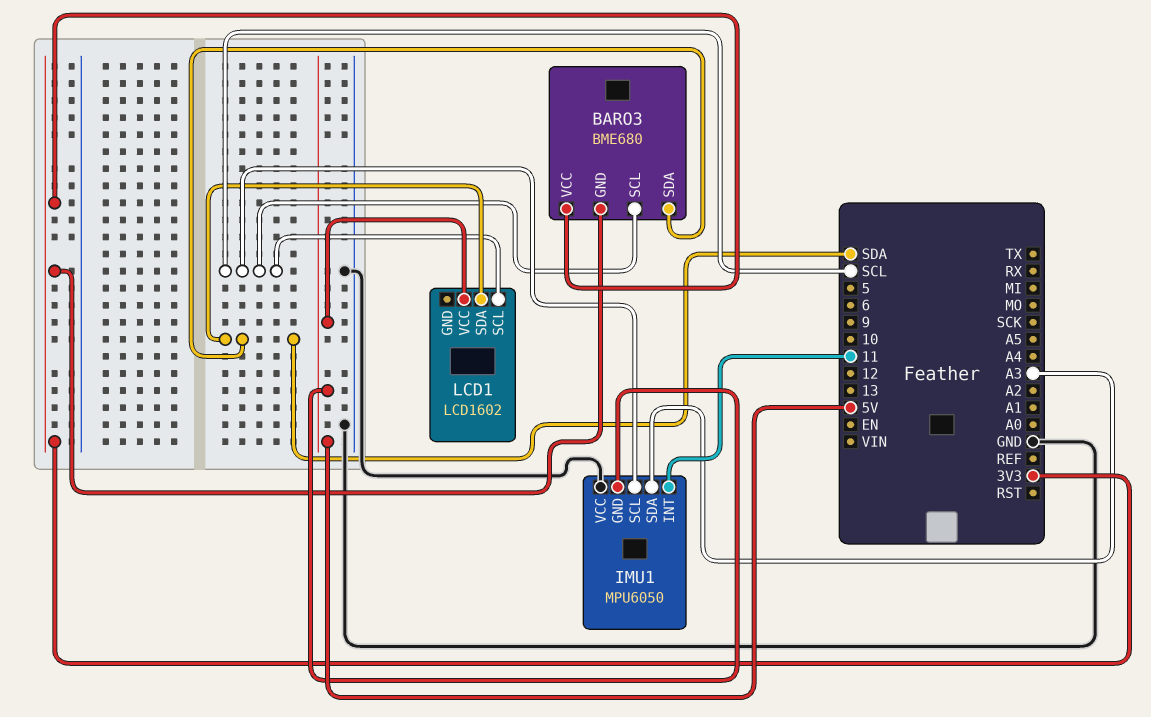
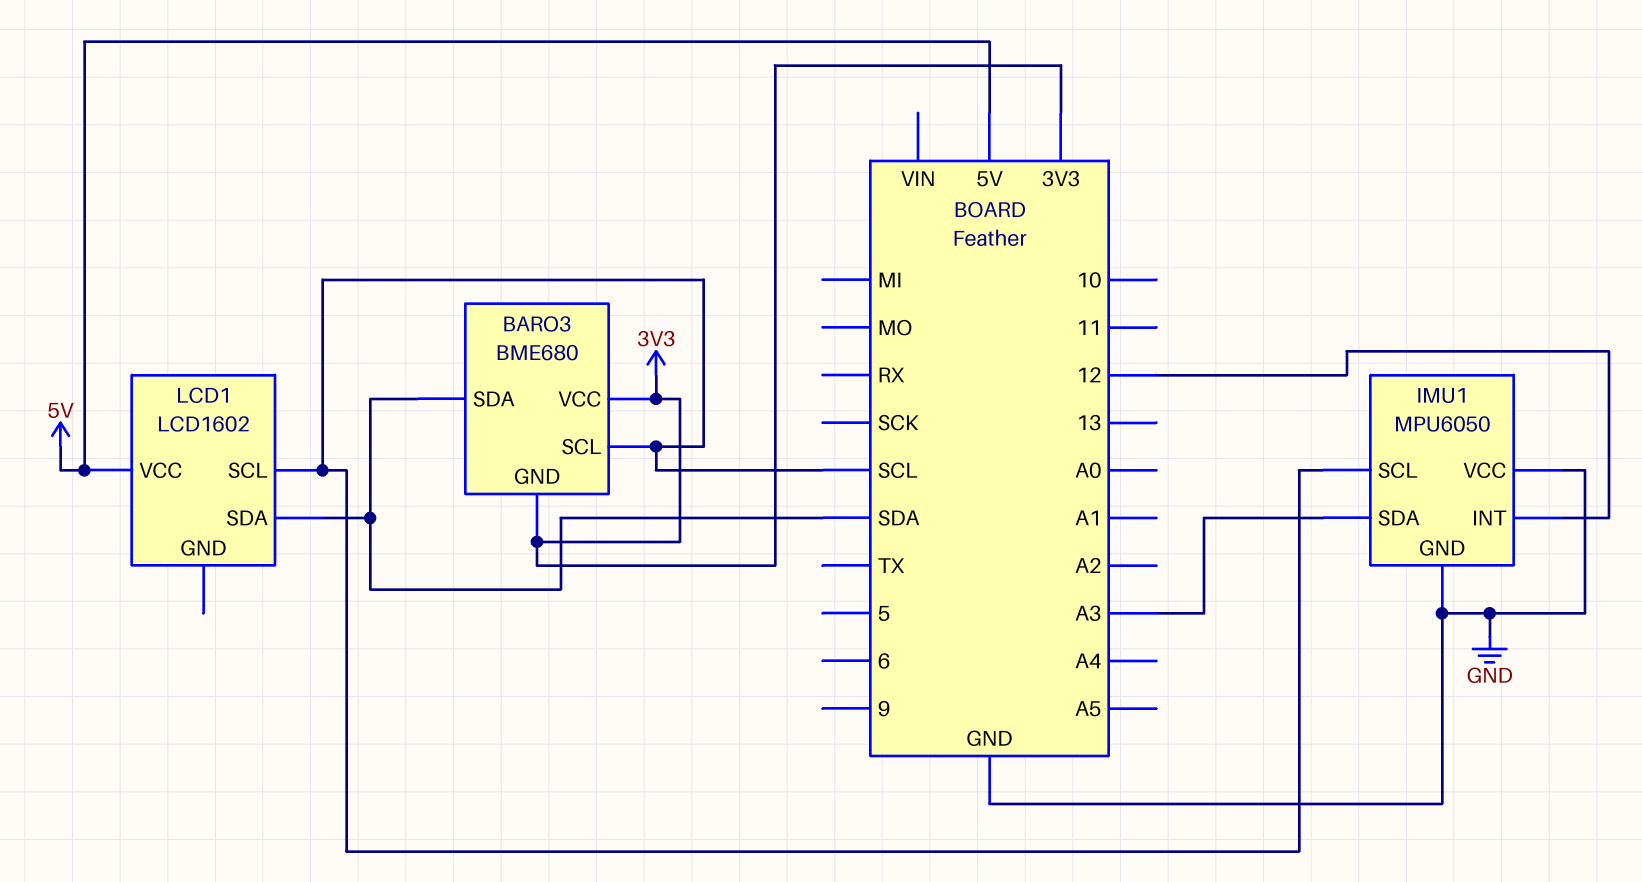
IMU1 pin GND: 5V -> GND
IMU1 pin INT: 11 -> 12

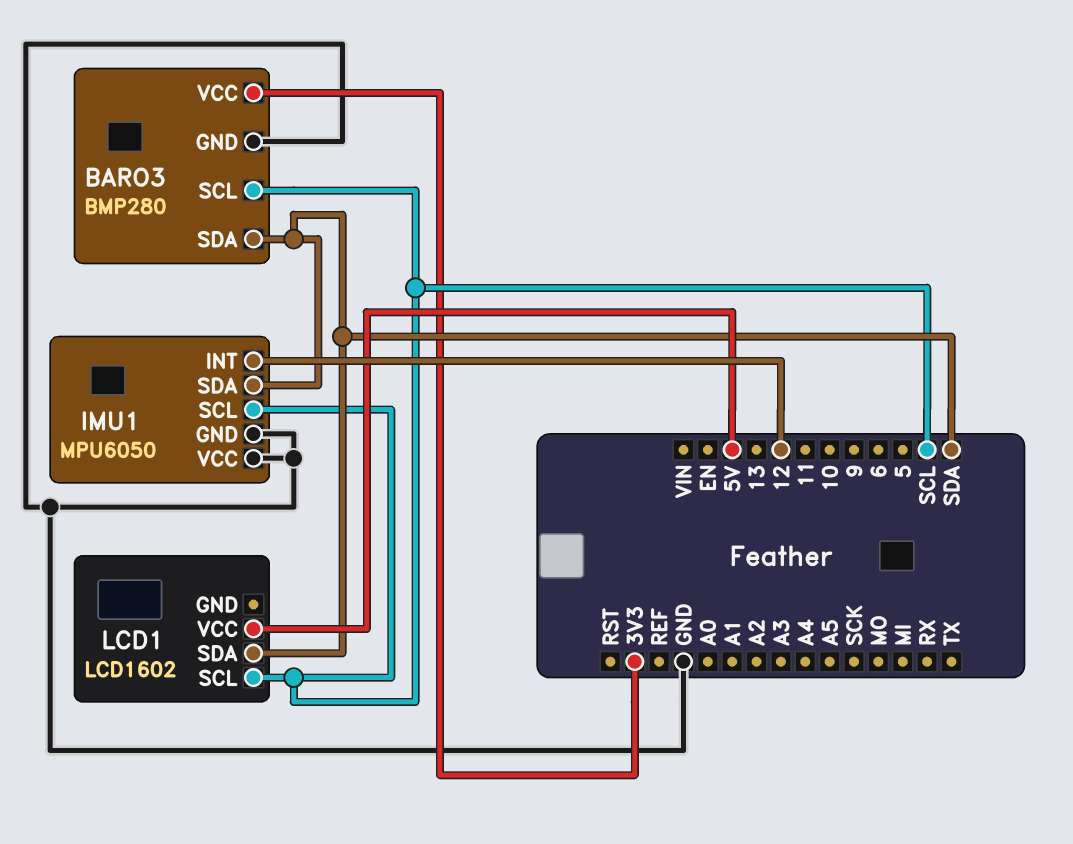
BARO3: BME680 -> BMP280
BARO3 pin GND: 3V3 -> GND
IMU1 pin SDA: A3 -> SDA

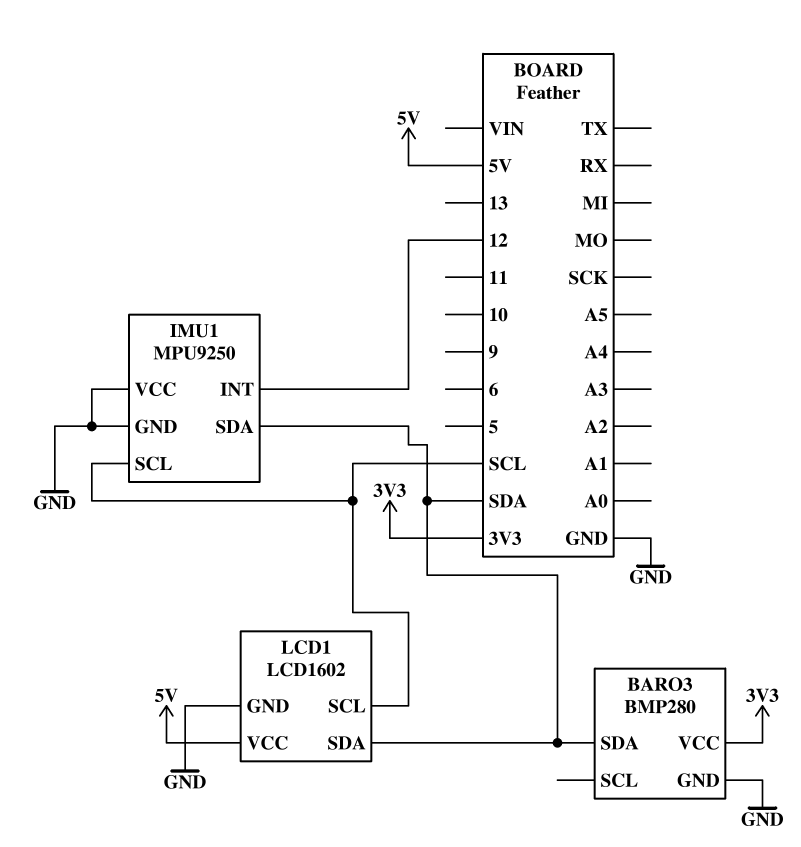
BARO3 pin SCL: SCL -> none
IMU1: MPU6050 -> MPU9250
LCD1 pin GND: none -> GND

